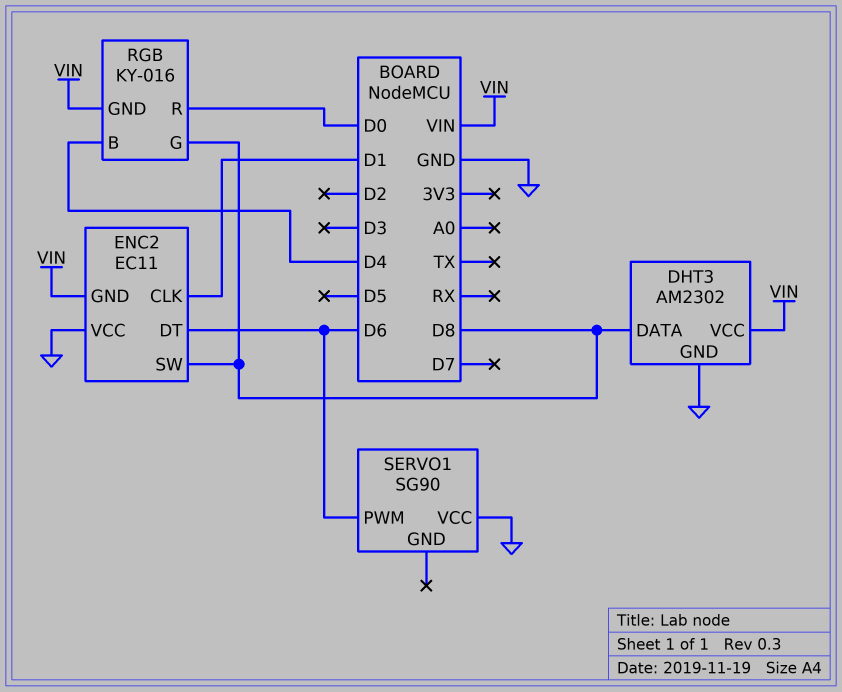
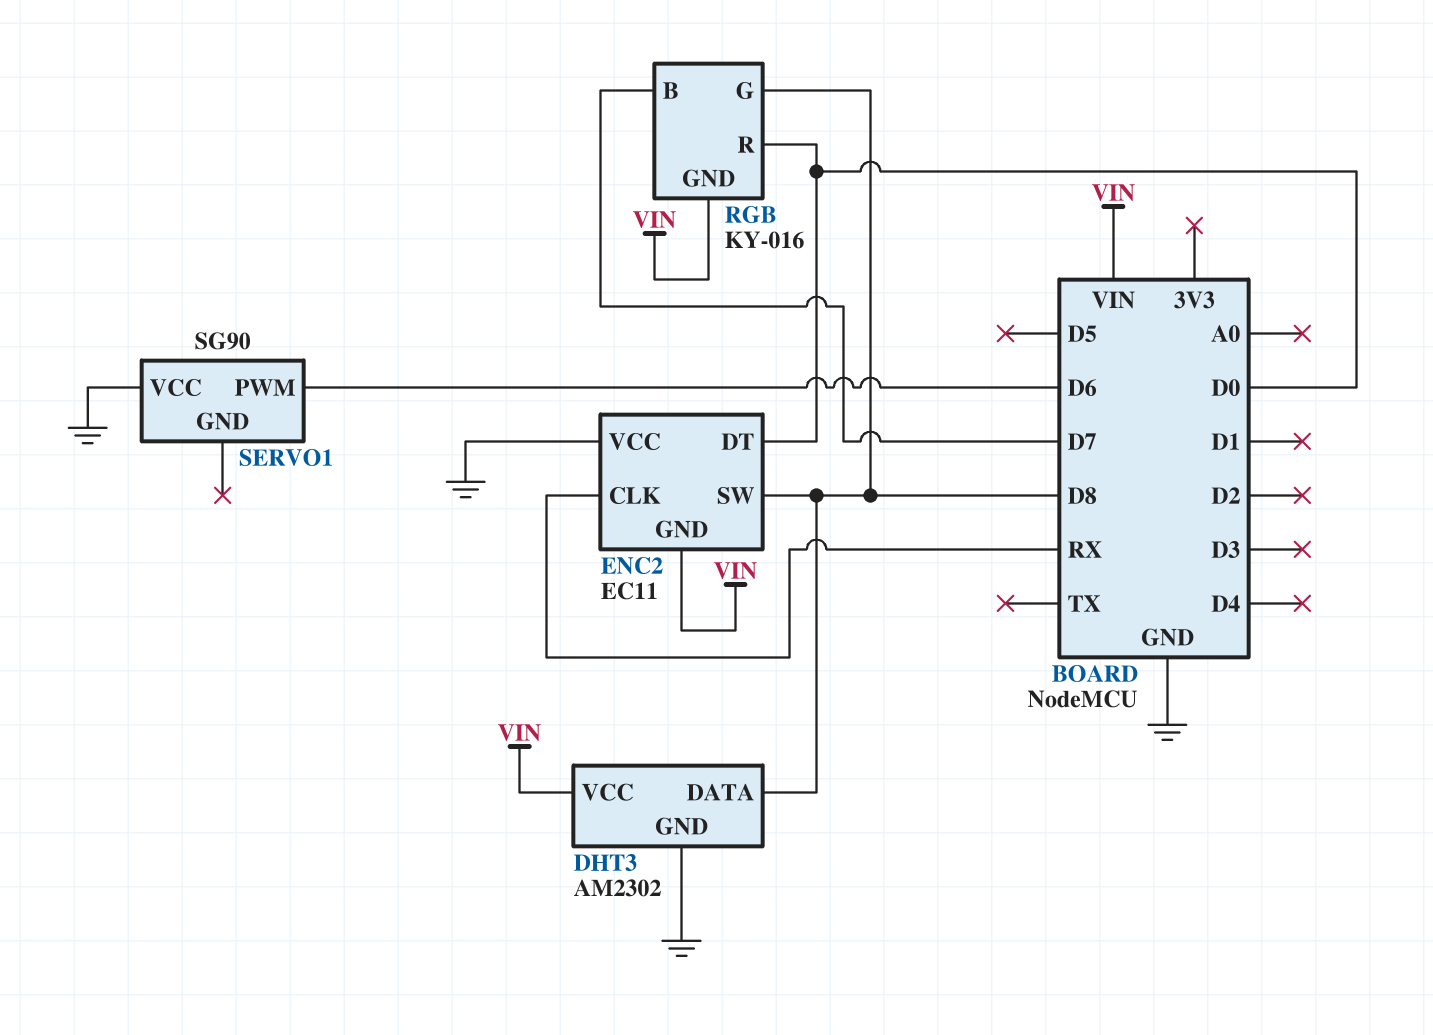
ENC2 pin CLK: D1 -> RX
ENC2 pin DT: D6 -> D0
RGB pin B: D4 -> D7

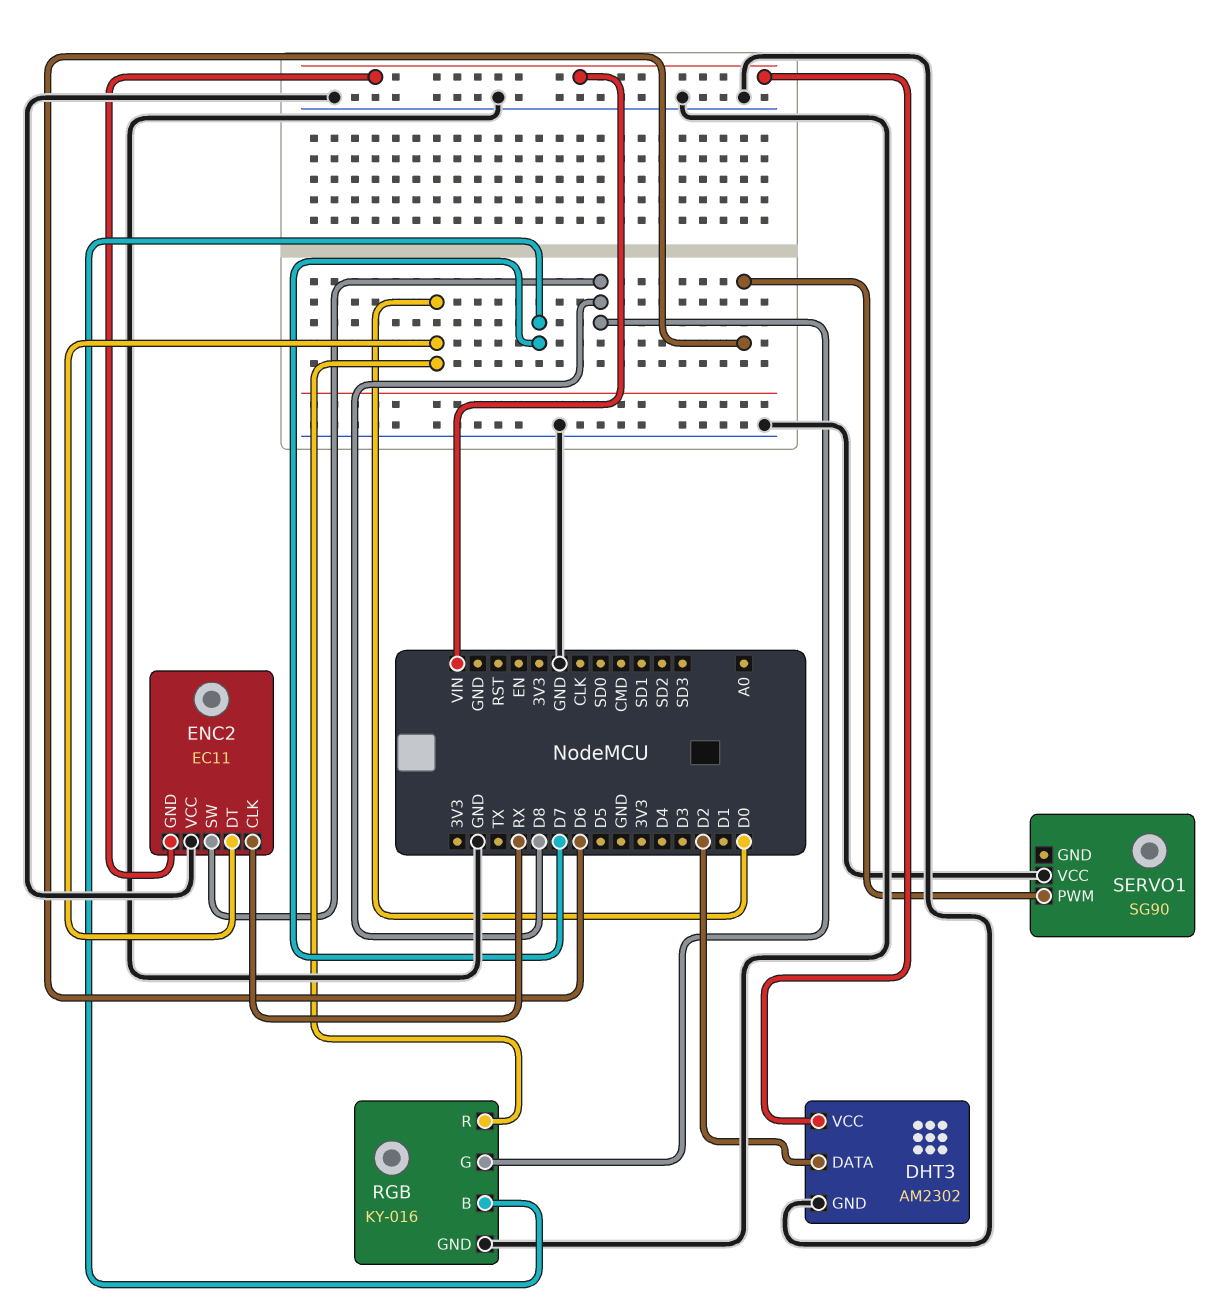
DHT3 pin DATA: D8 -> D2
RGB pin GND: VIN -> GND

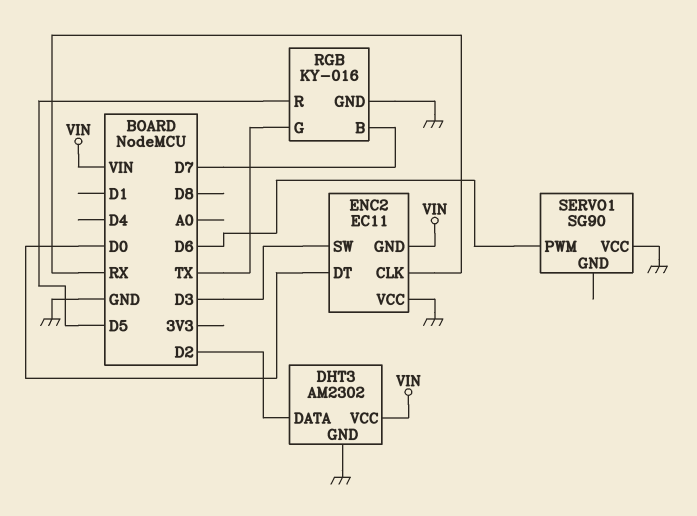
ENC2 pin SW: D8 -> D3
RGB pin G: D8 -> TX
RGB pin R: D0 -> D5

